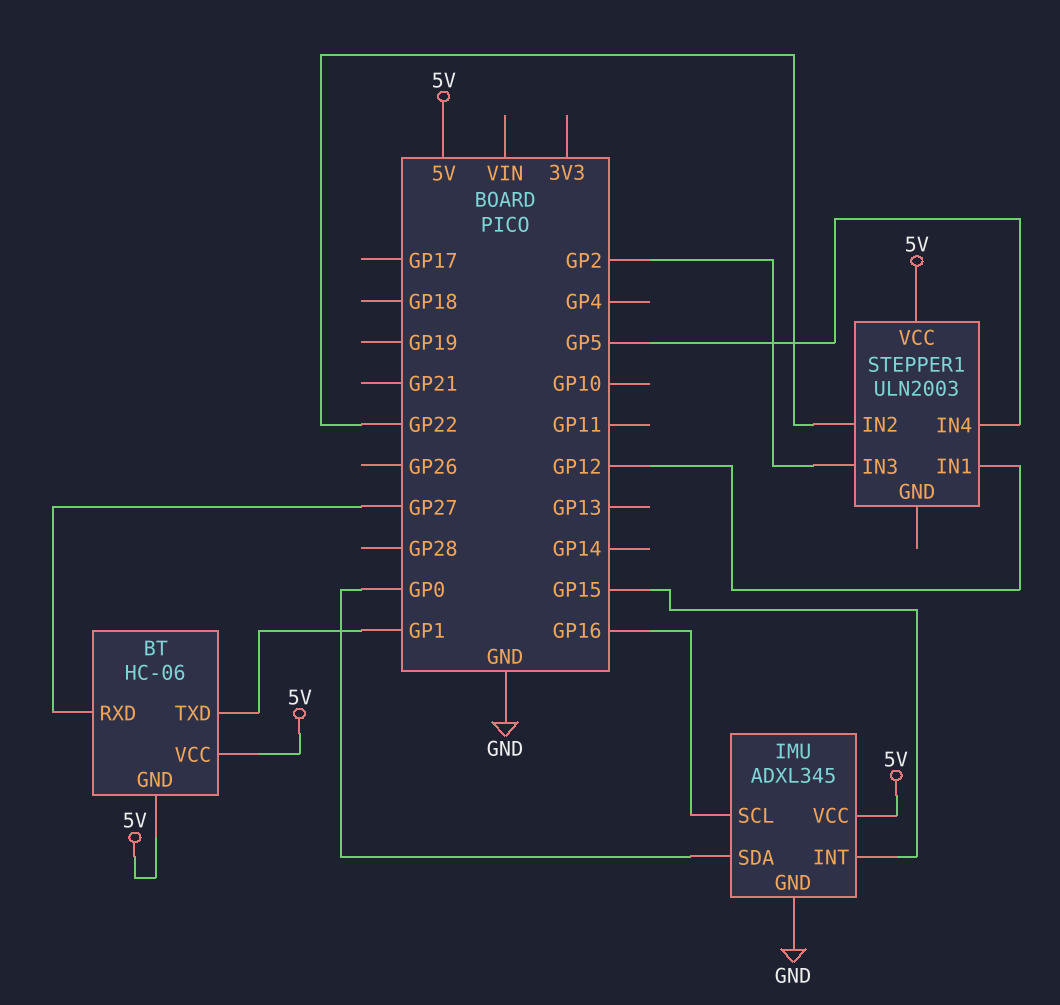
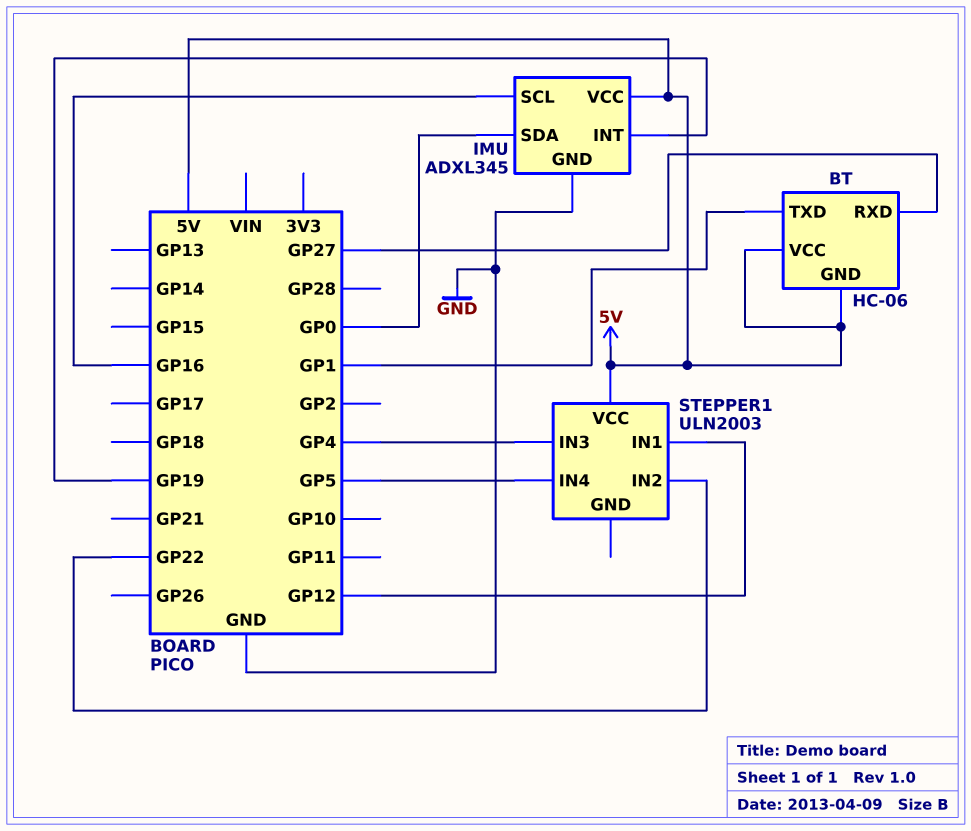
IMU pin INT: GP15 -> GP19
STEPPER1 pin IN3: GP2 -> GP4

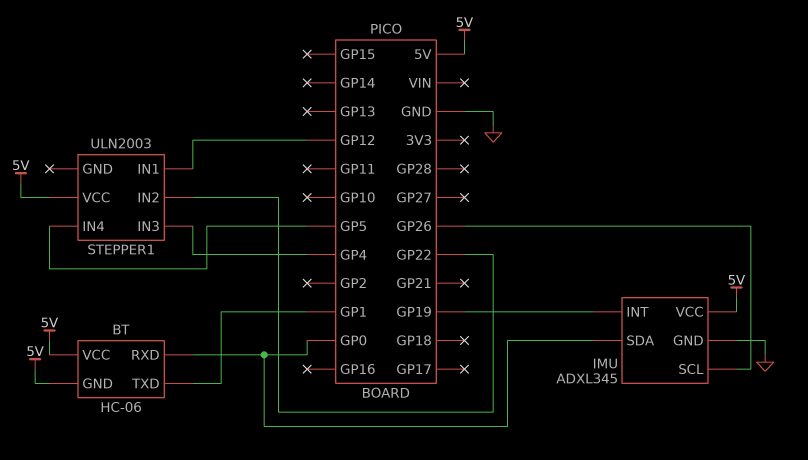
BT pin RXD: GP27 -> GP0
IMU pin SCL: GP16 -> GP26

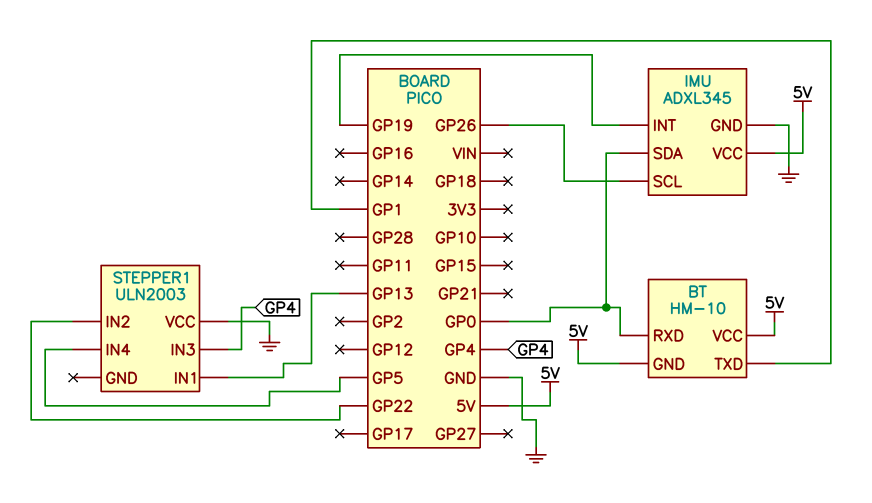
BT: HC-06 -> HM-10
STEPPER1 pin IN1: GP12 -> GP13
STEPPER1 pin VCC: 5V -> GND

